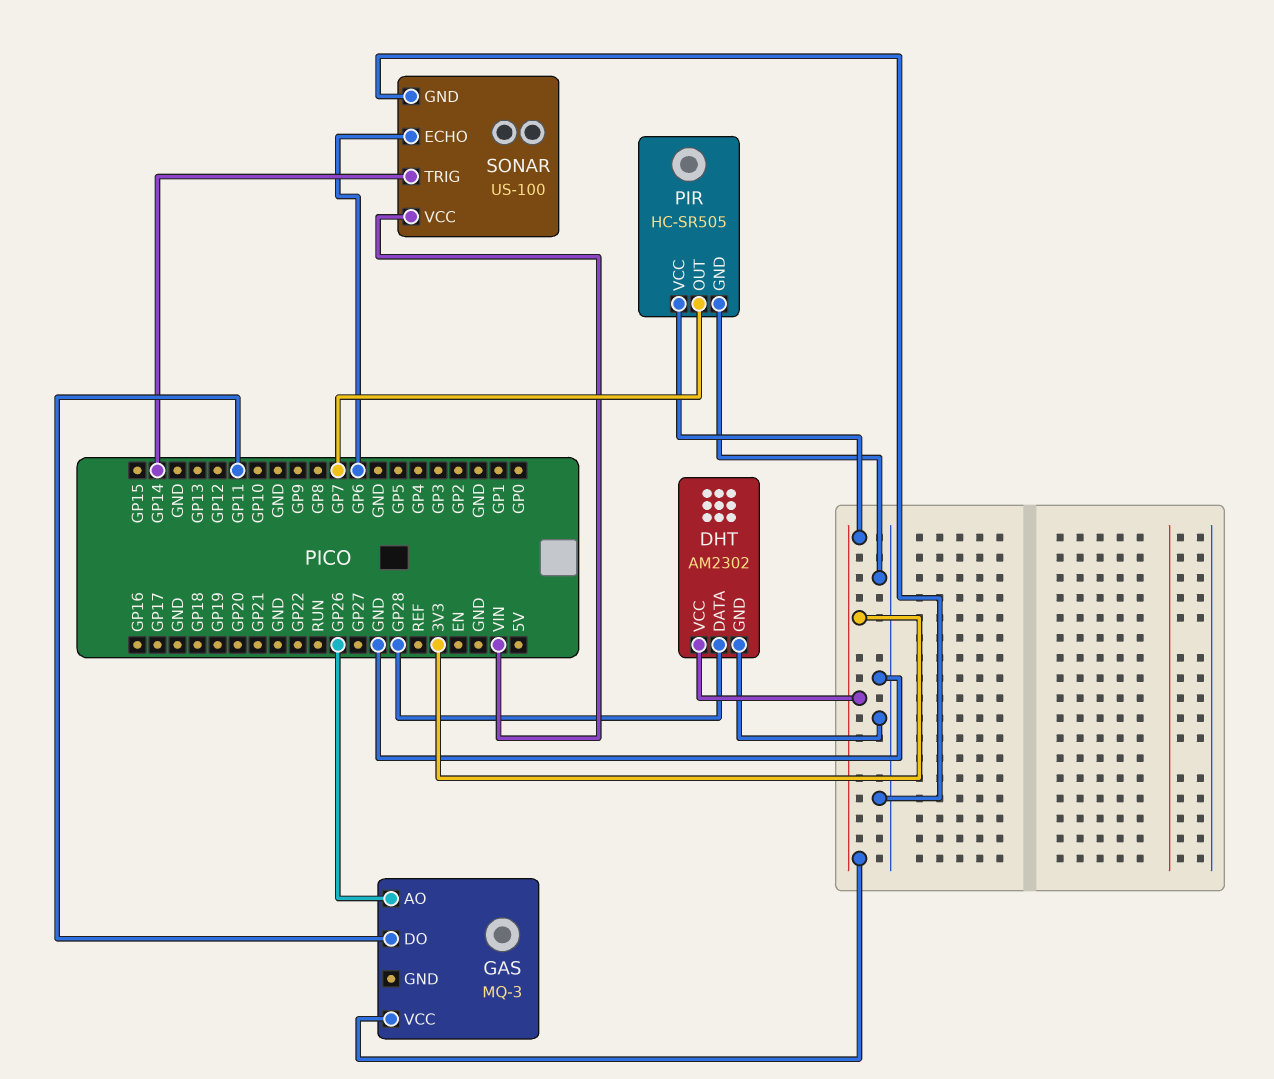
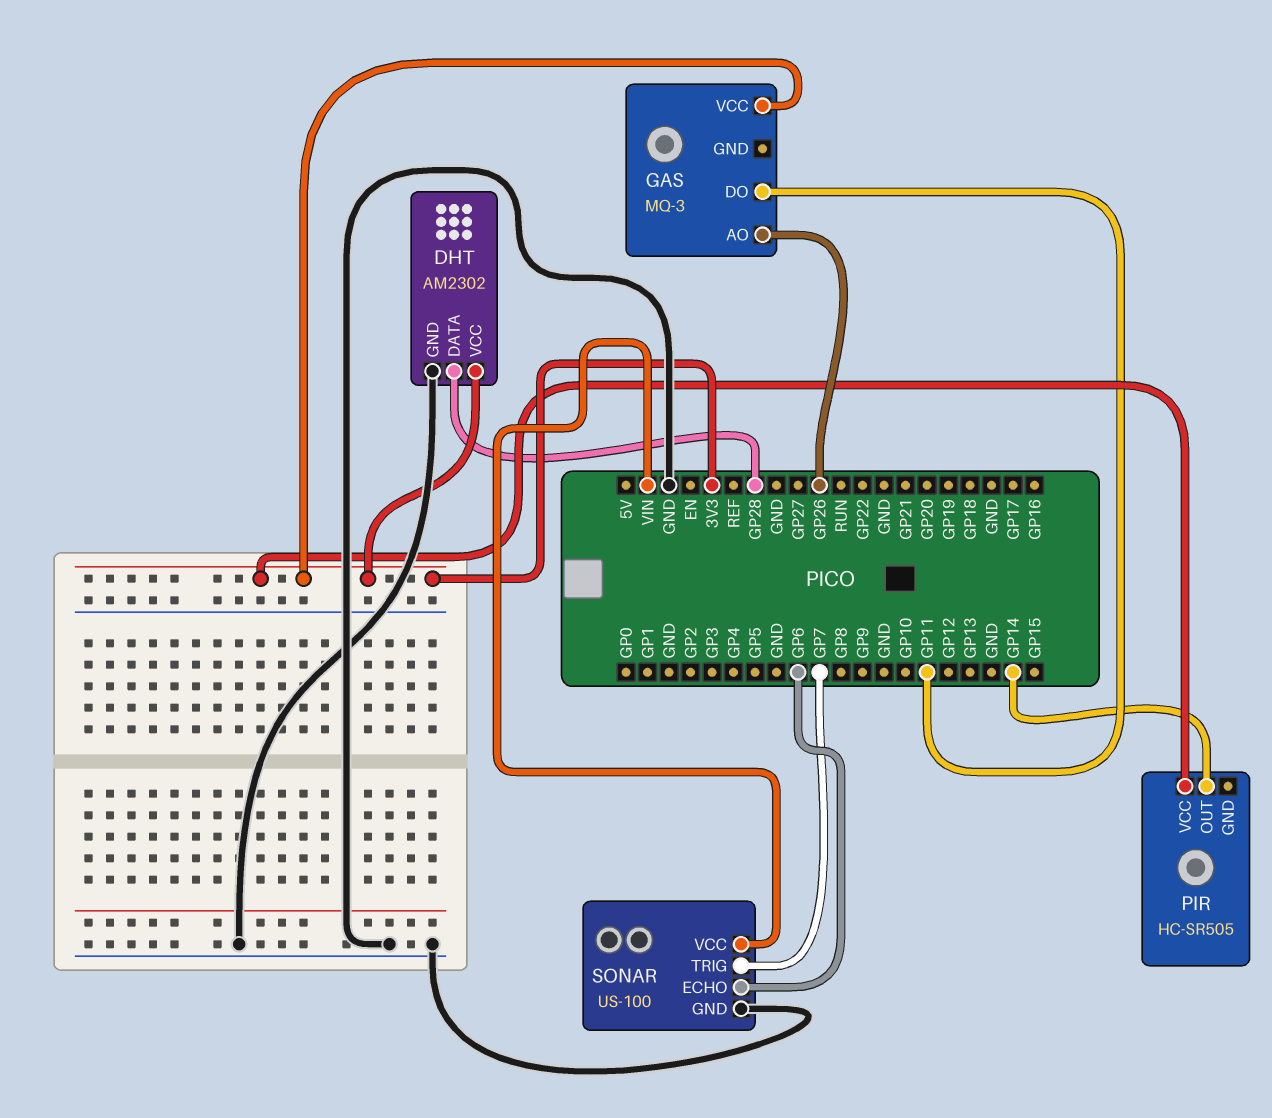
PIR pin GND: GND -> none
PIR pin OUT: GP7 -> GP14
SONAR pin TRIG: GP14 -> GP7

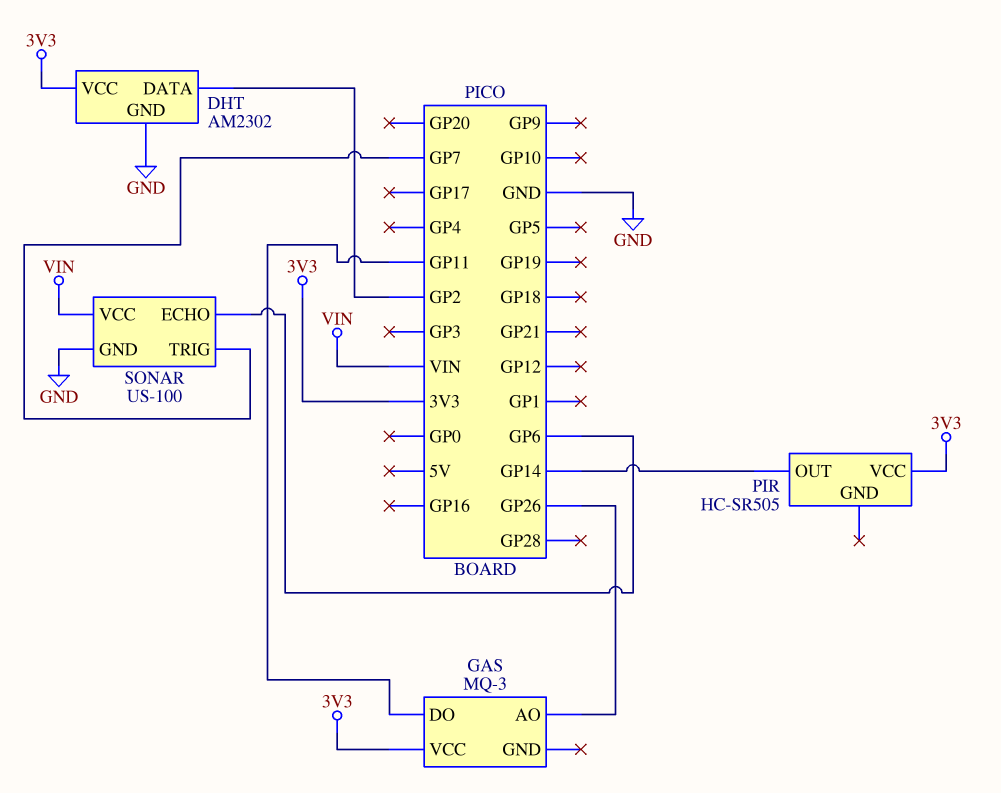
DHT pin DATA: GP28 -> GP2

